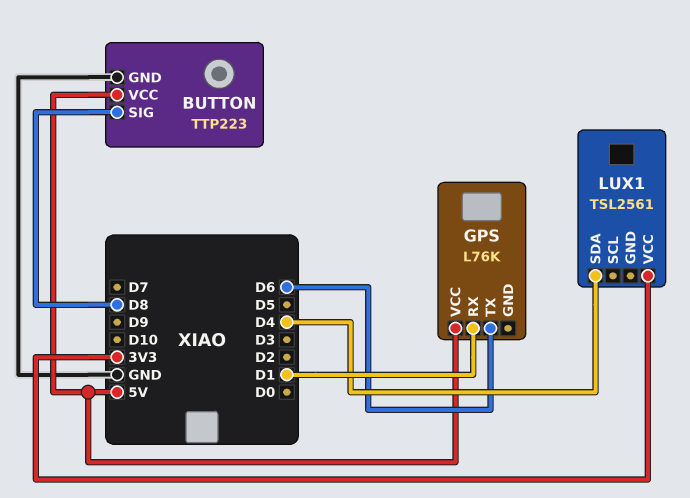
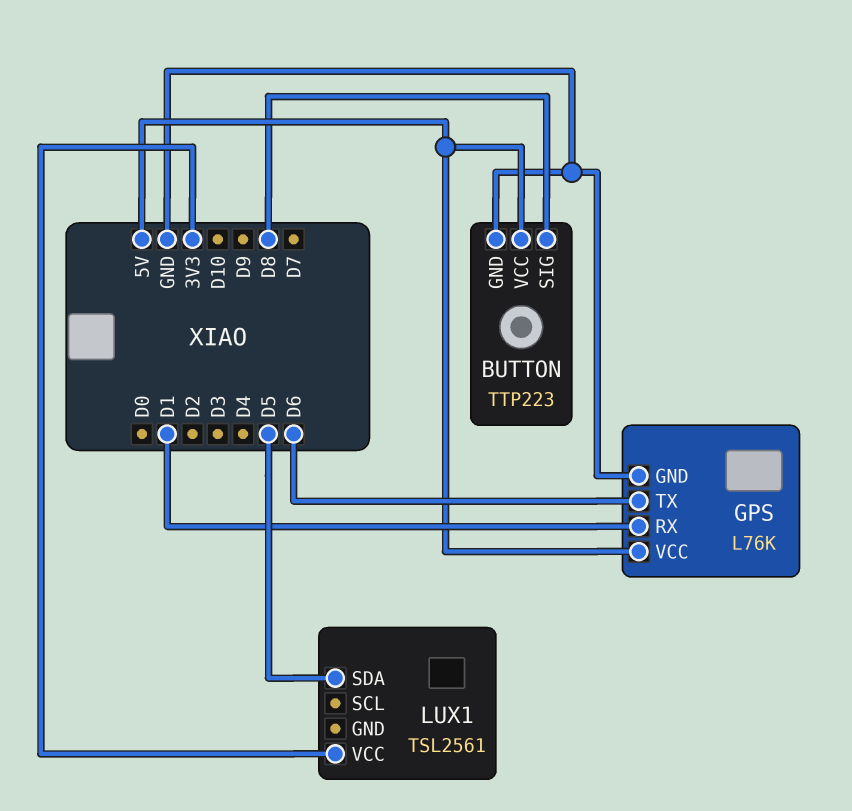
GPS pin GND: none -> GND
LUX1 pin SDA: D4 -> D5

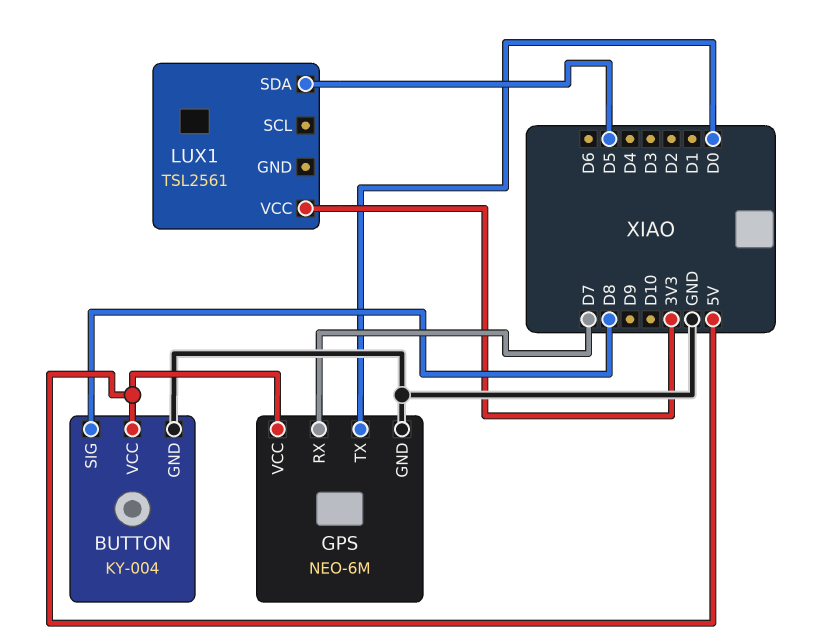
BUTTON: TTP223 -> KY-004
GPS: L76K -> NEO-6M
GPS pin RX: D1 -> D7
GPS pin TX: D6 -> D0

